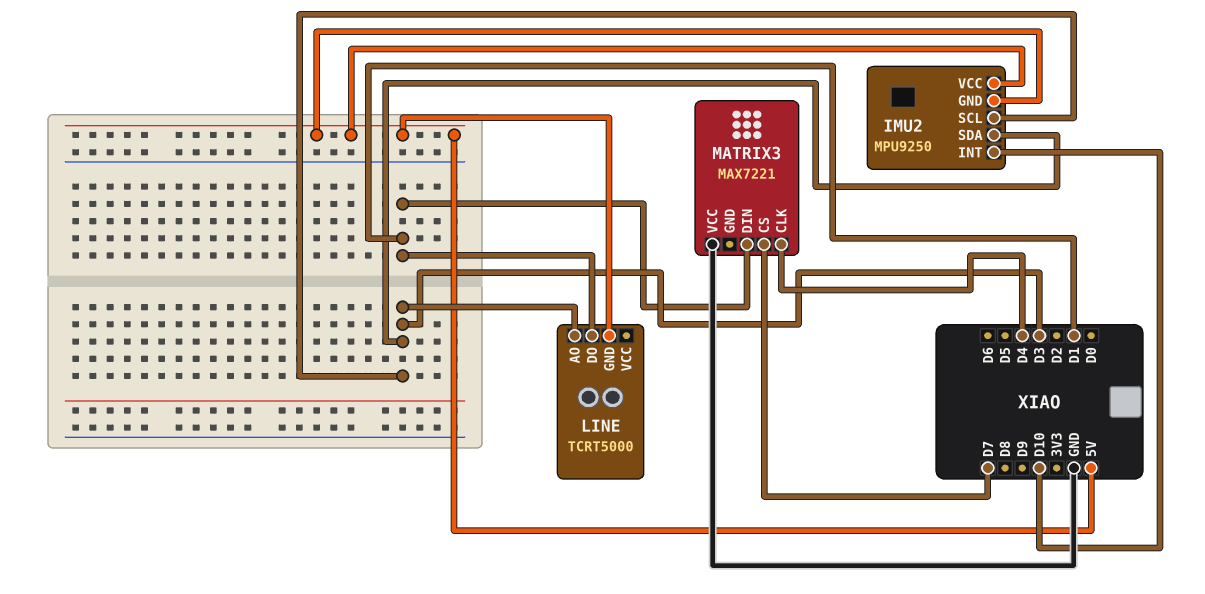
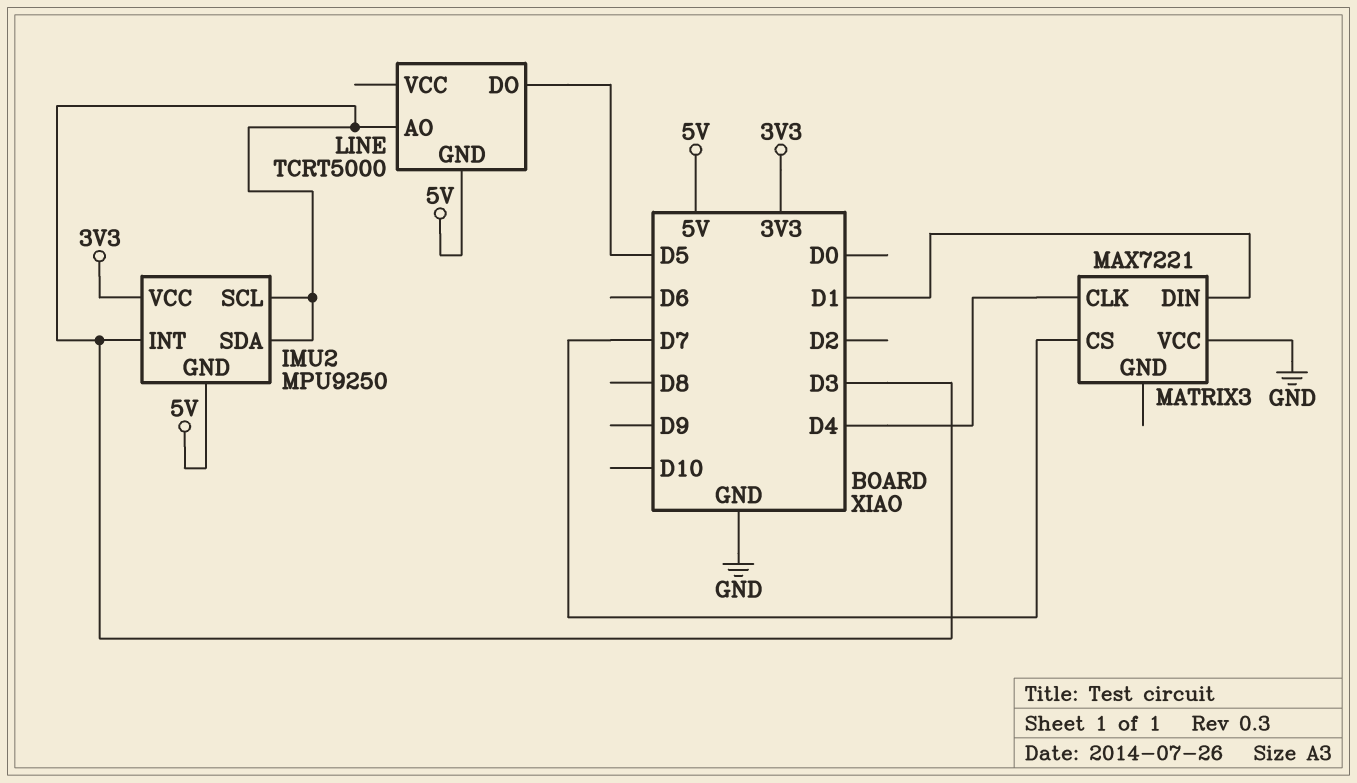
IMU2 pin INT: D10 -> D3
IMU2 pin VCC: 5V -> 3V3
LINE pin DO: D1 -> D5

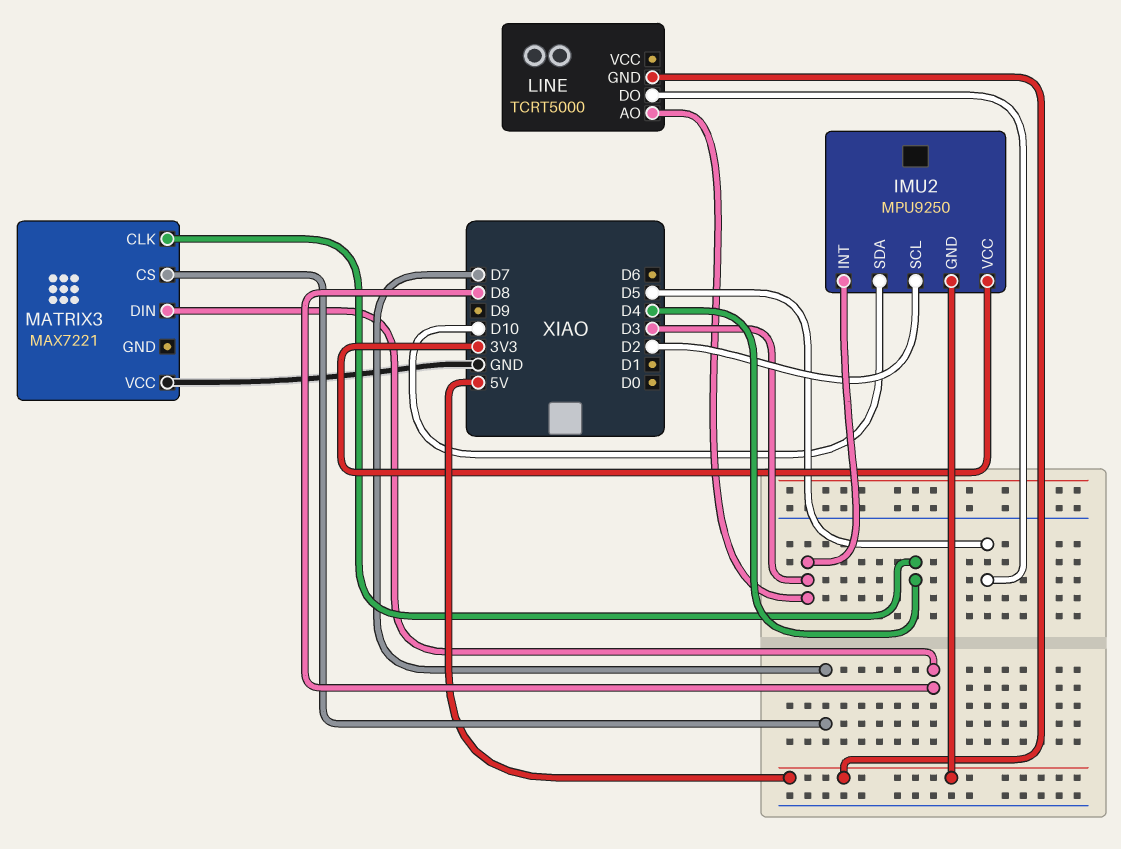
IMU2 pin SCL: D3 -> D2
IMU2 pin SDA: D3 -> D10
MATRIX3 pin DIN: D1 -> D8

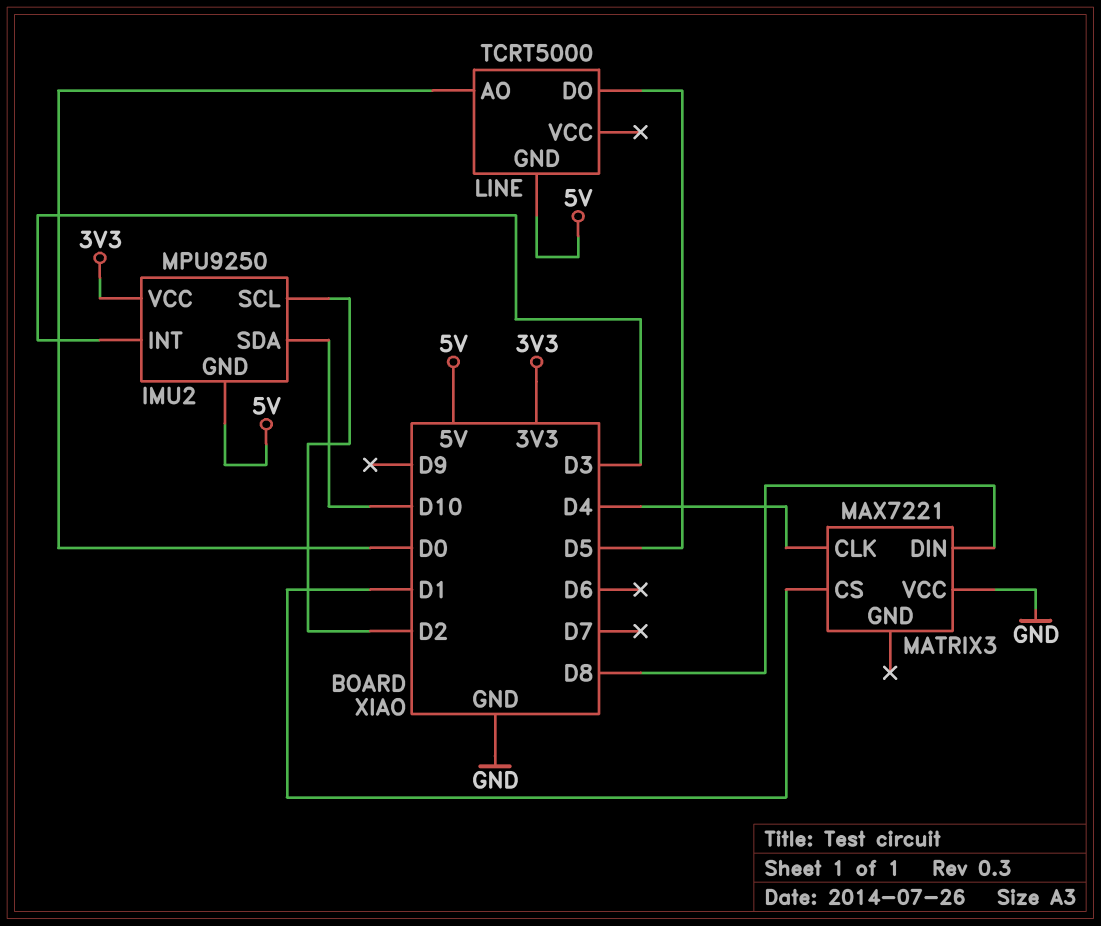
LINE pin AO: D3 -> D0
MATRIX3 pin CS: D7 -> D1

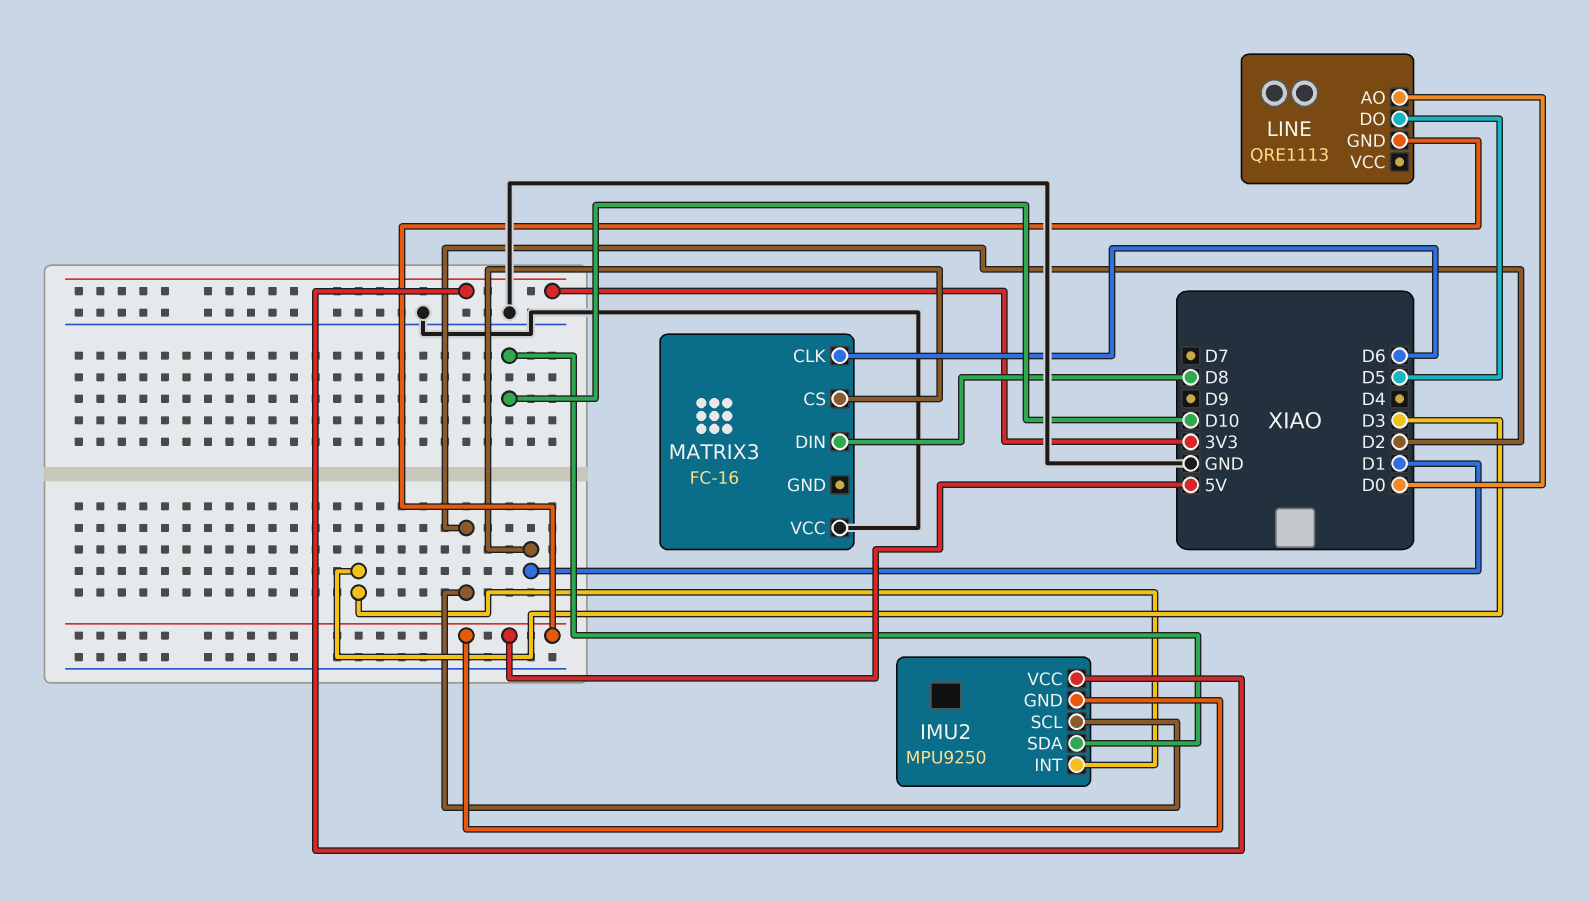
LINE: TCRT5000 -> QRE1113
MATRIX3: MAX7221 -> FC-16
MATRIX3 pin CLK: D4 -> D6

